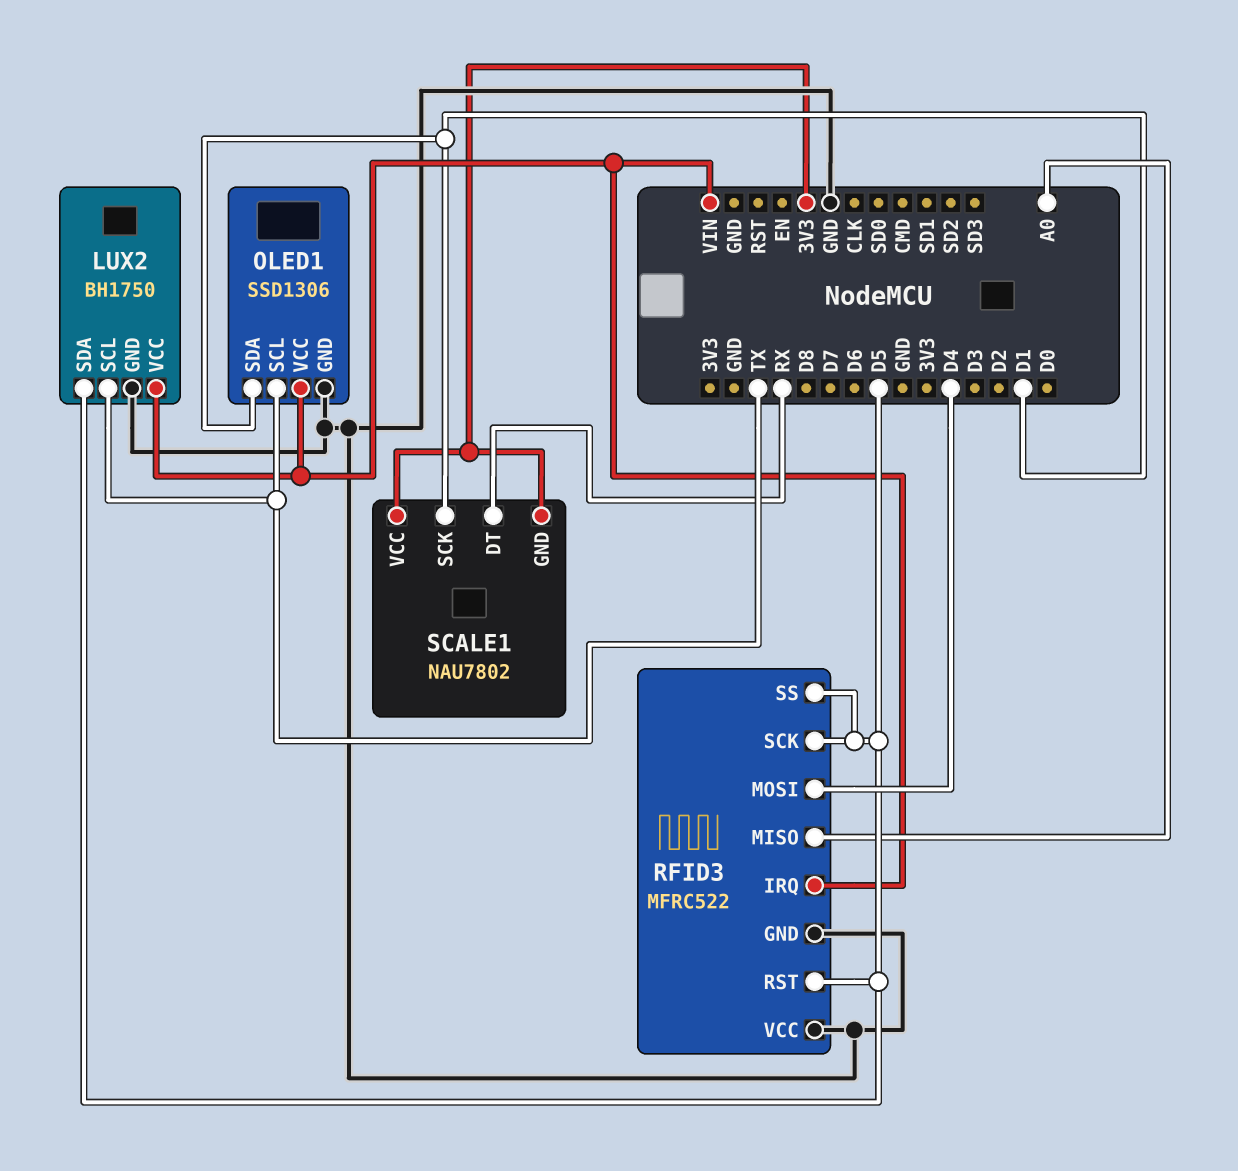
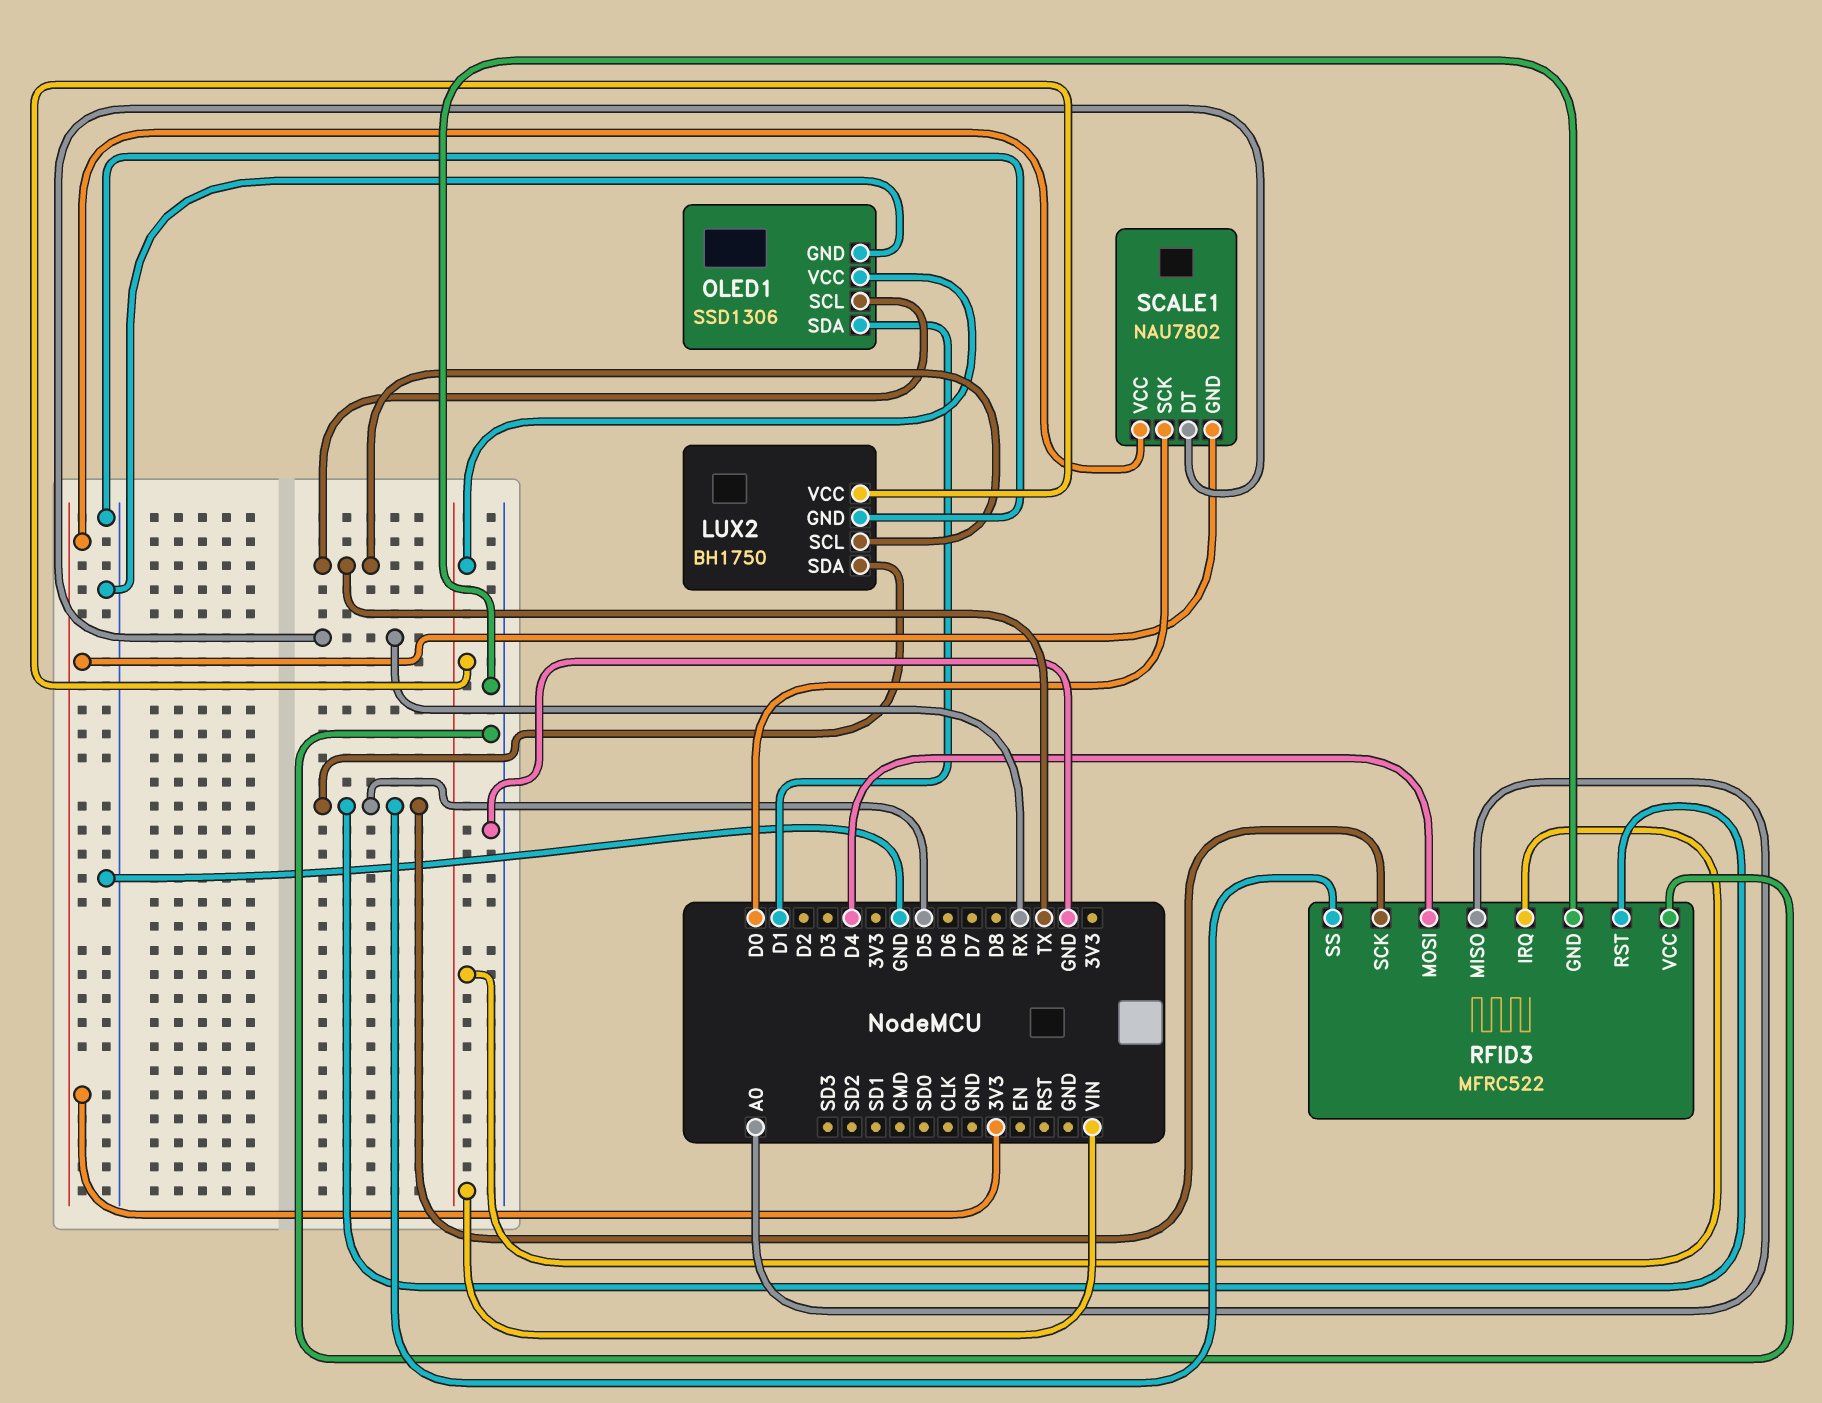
SCALE1 pin SCK: D1 -> D0

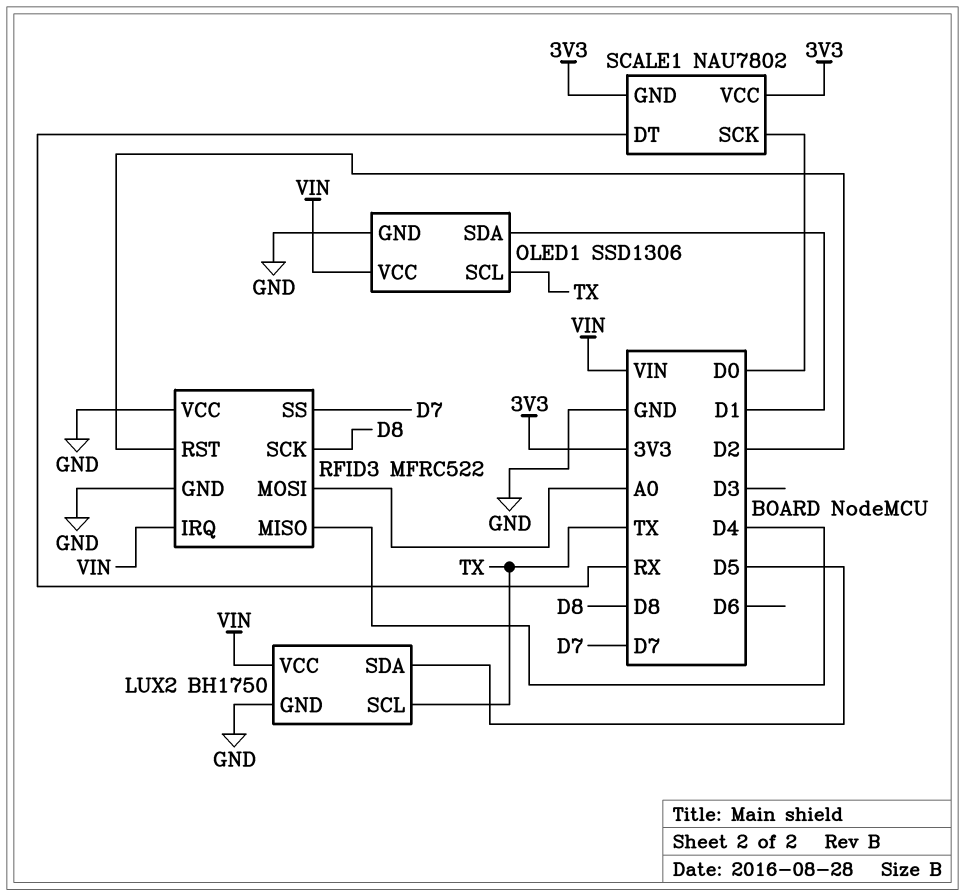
RFID3 pin MISO: A0 -> D4
RFID3 pin MOSI: D4 -> A0
RFID3 pin RST: D5 -> D2
RFID3 pin SCK: D5 -> D8
RFID3 pin SS: D5 -> D7

